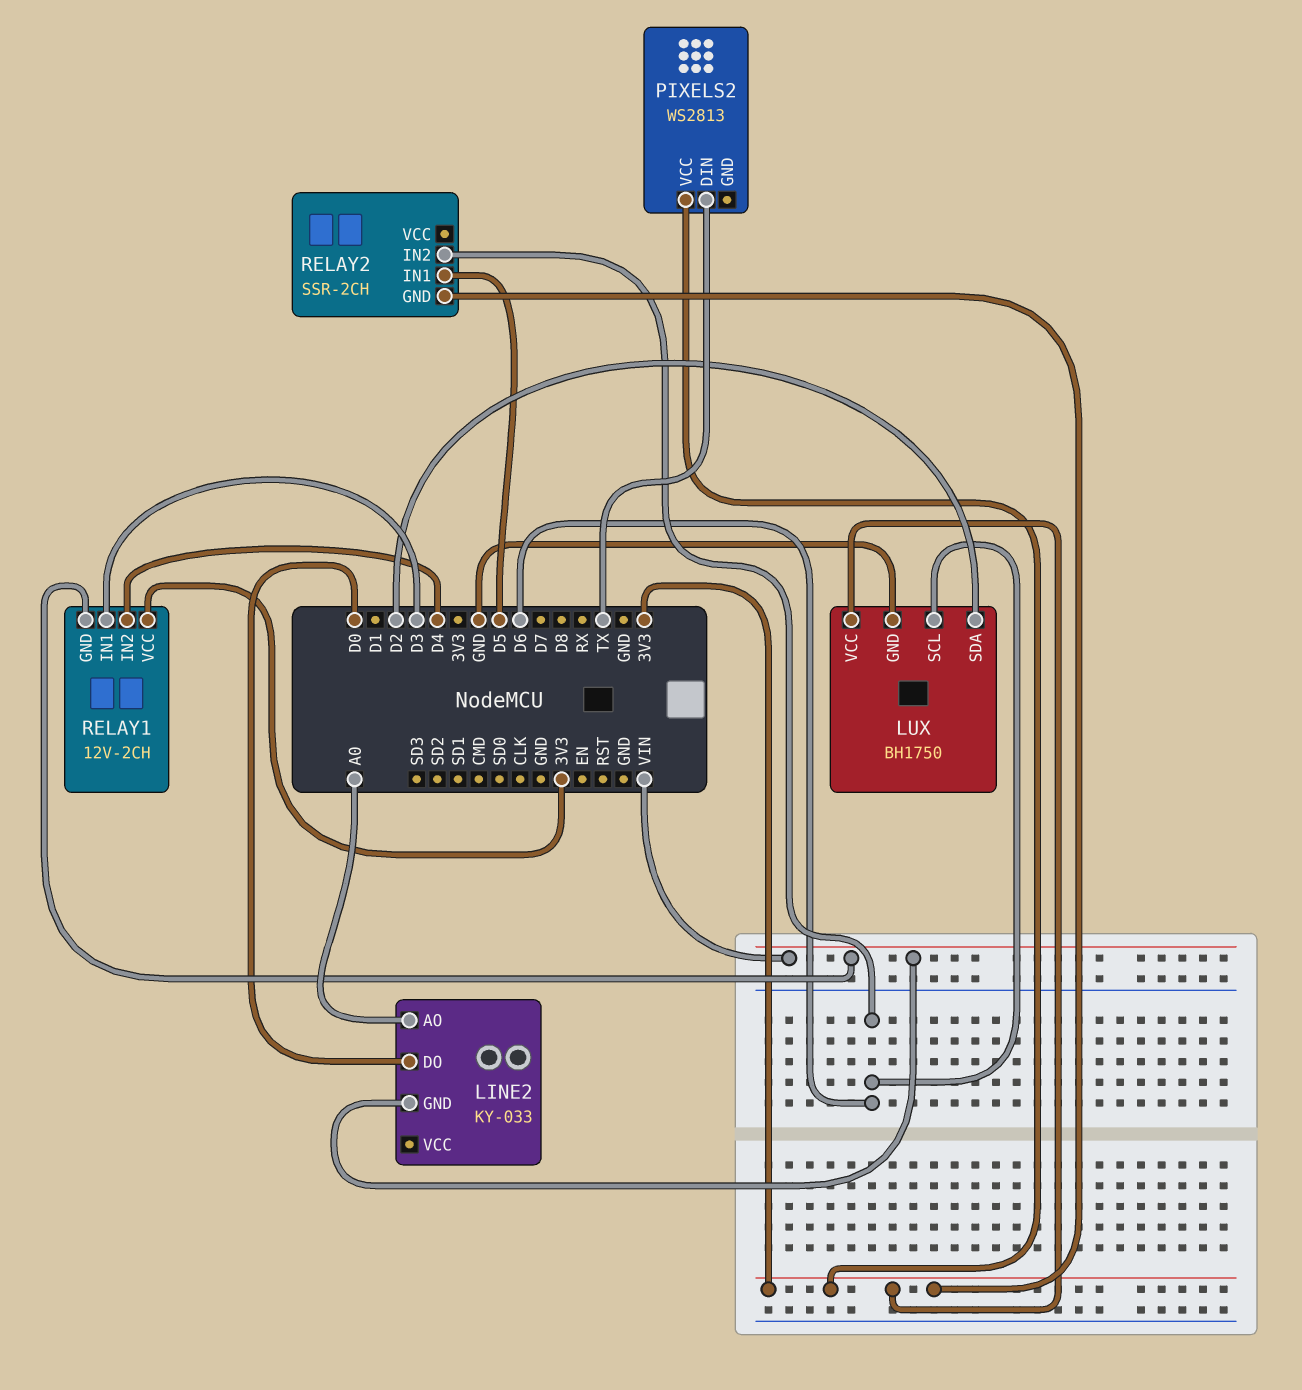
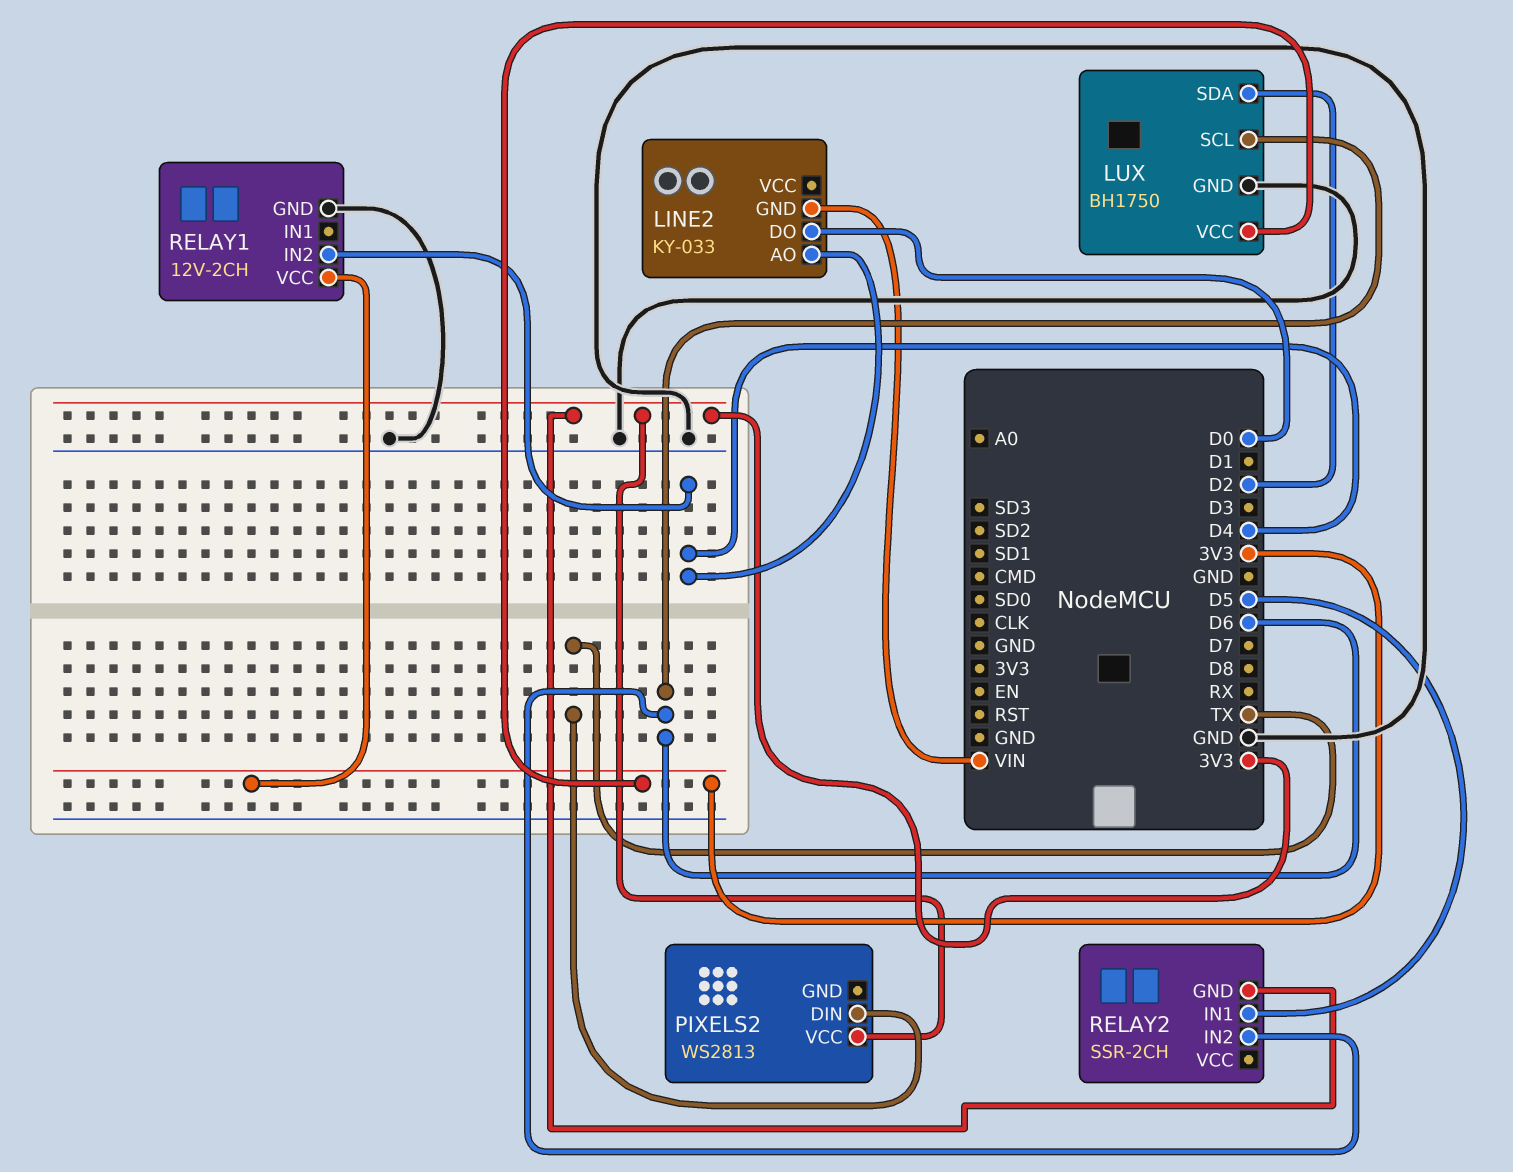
LINE2 pin AO: A0 -> D4
RELAY1 pin GND: VIN -> GND
RELAY1 pin IN1: D3 -> none

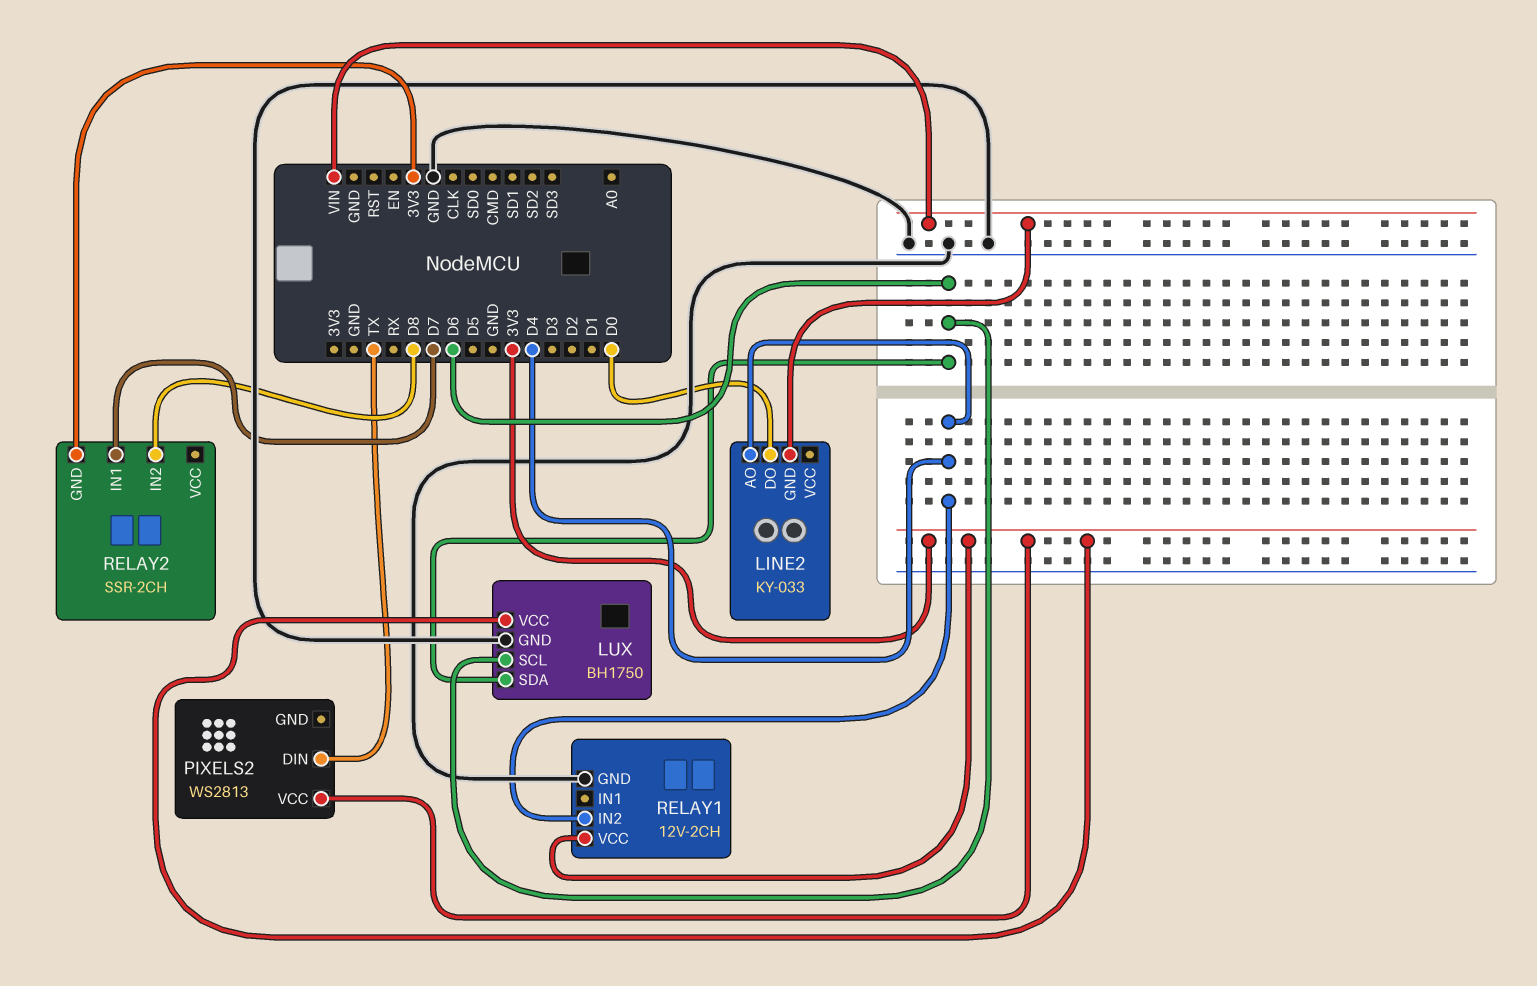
LUX pin SDA: D2 -> D6
RELAY2 pin IN1: D5 -> D7
RELAY2 pin IN2: D6 -> D8

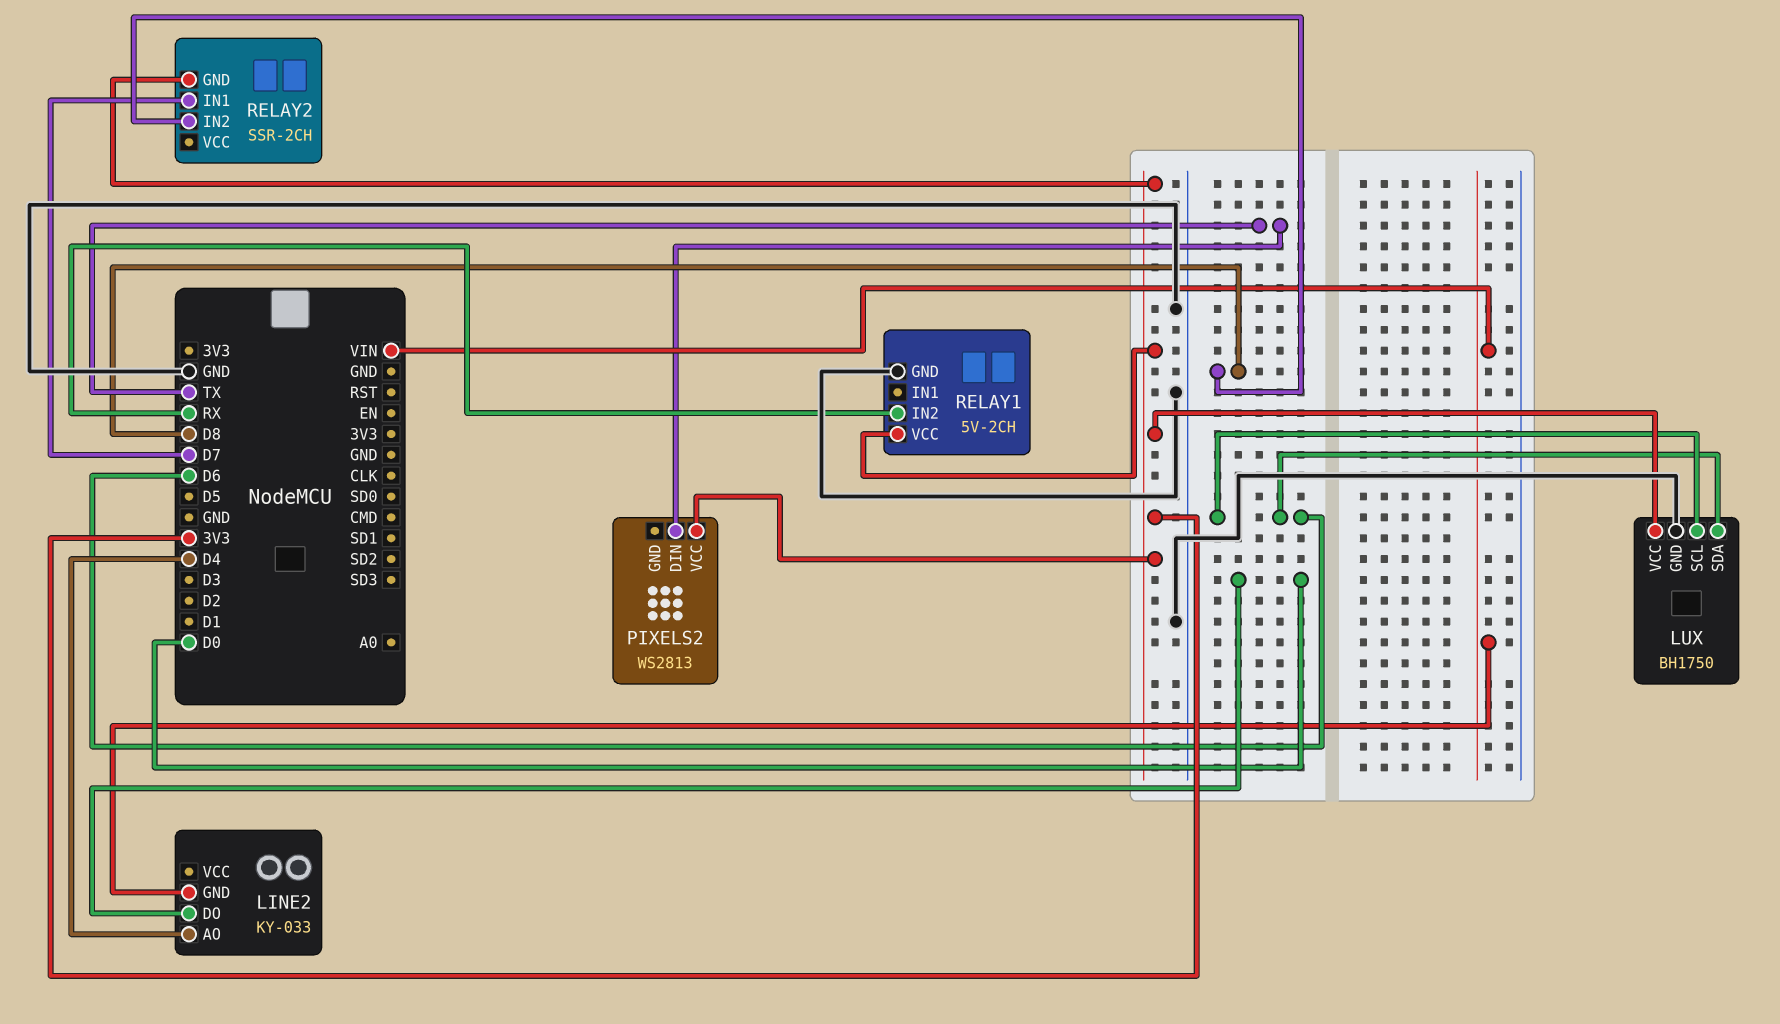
RELAY1: 12V-2CH -> 5V-2CH
RELAY1 pin IN2: D4 -> RX

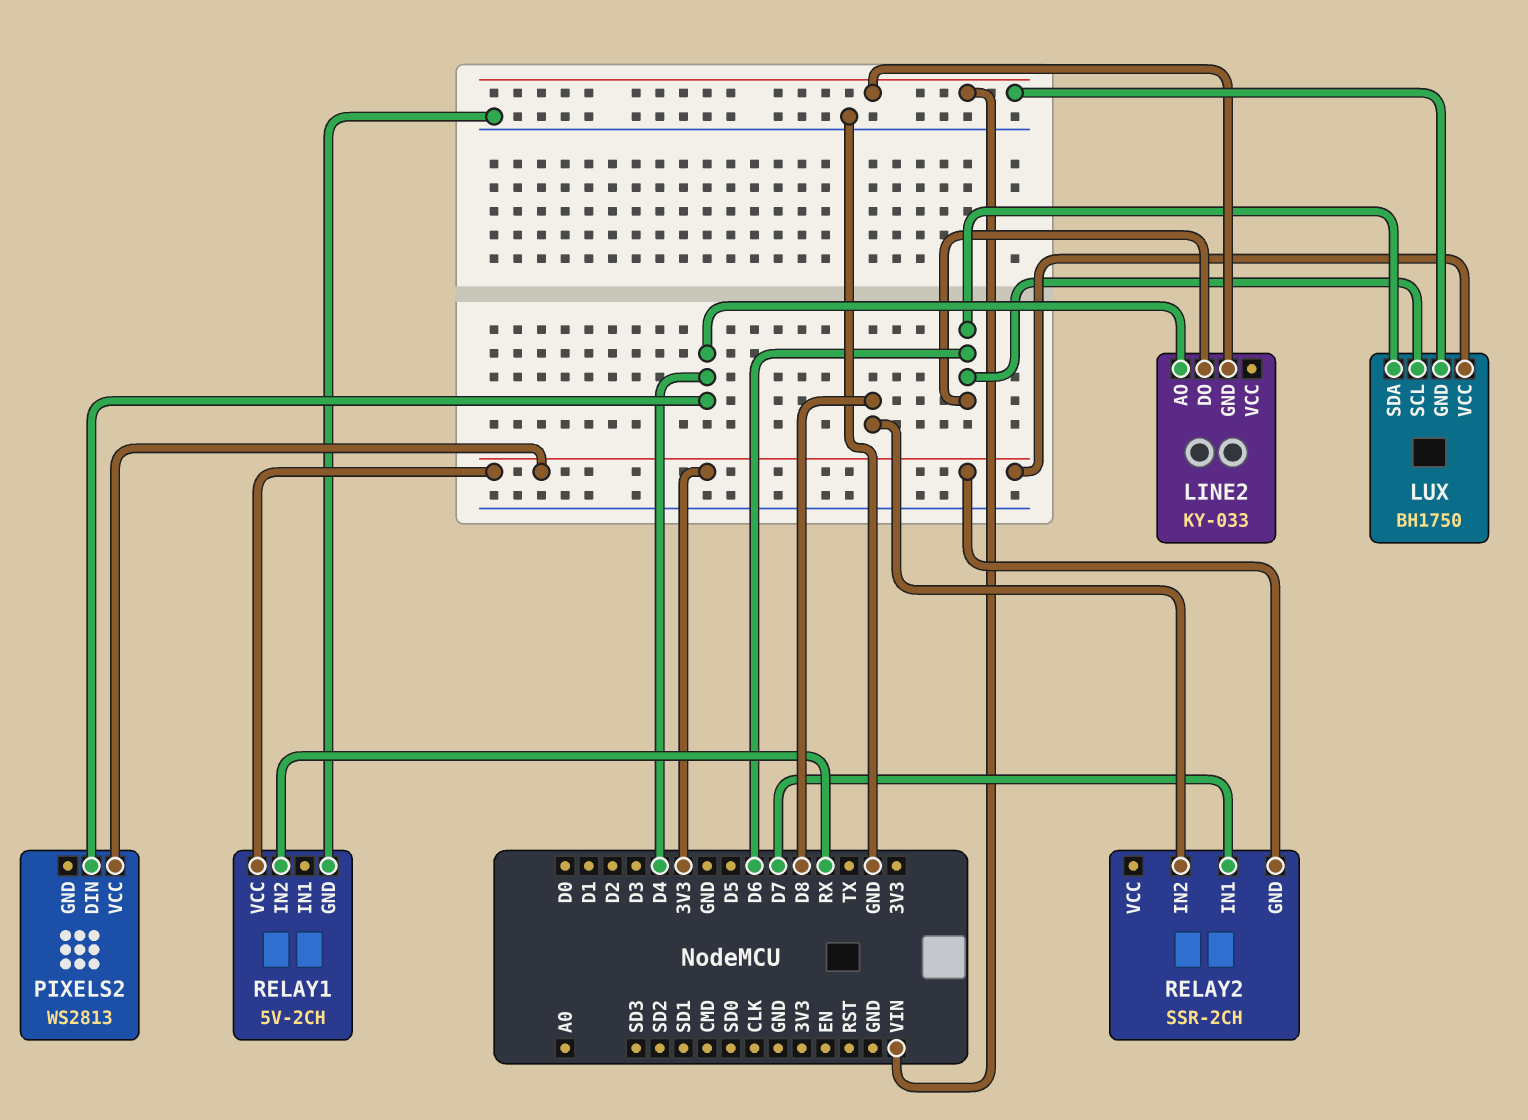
LINE2 pin DO: D0 -> D6
LUX pin GND: GND -> VIN
PIXELS2 pin DIN: TX -> D4

